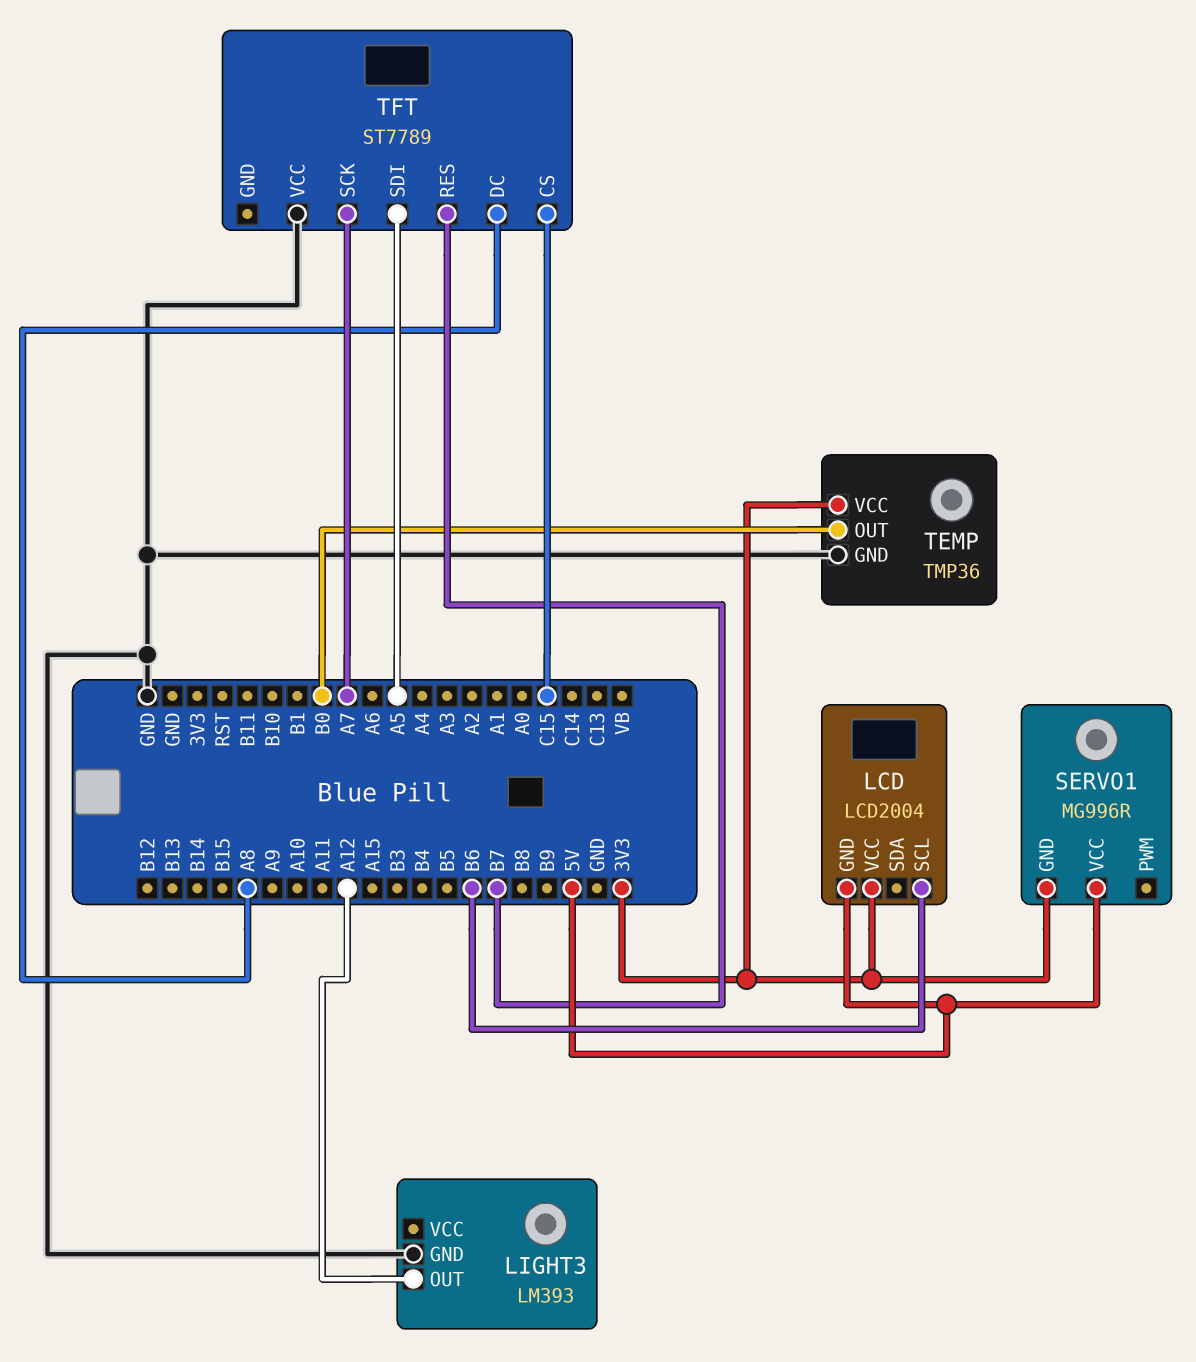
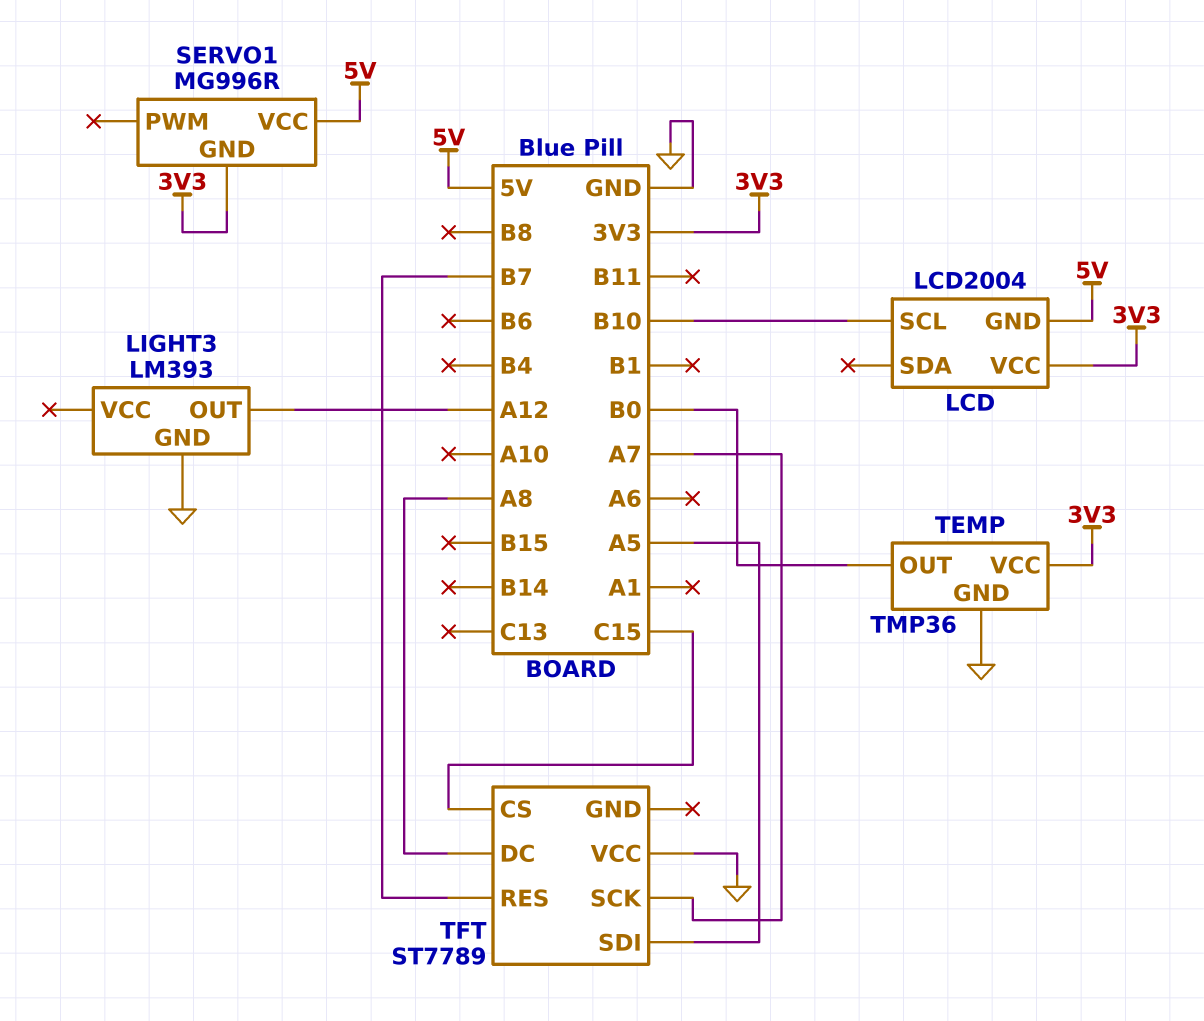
LCD pin SCL: B6 -> B10

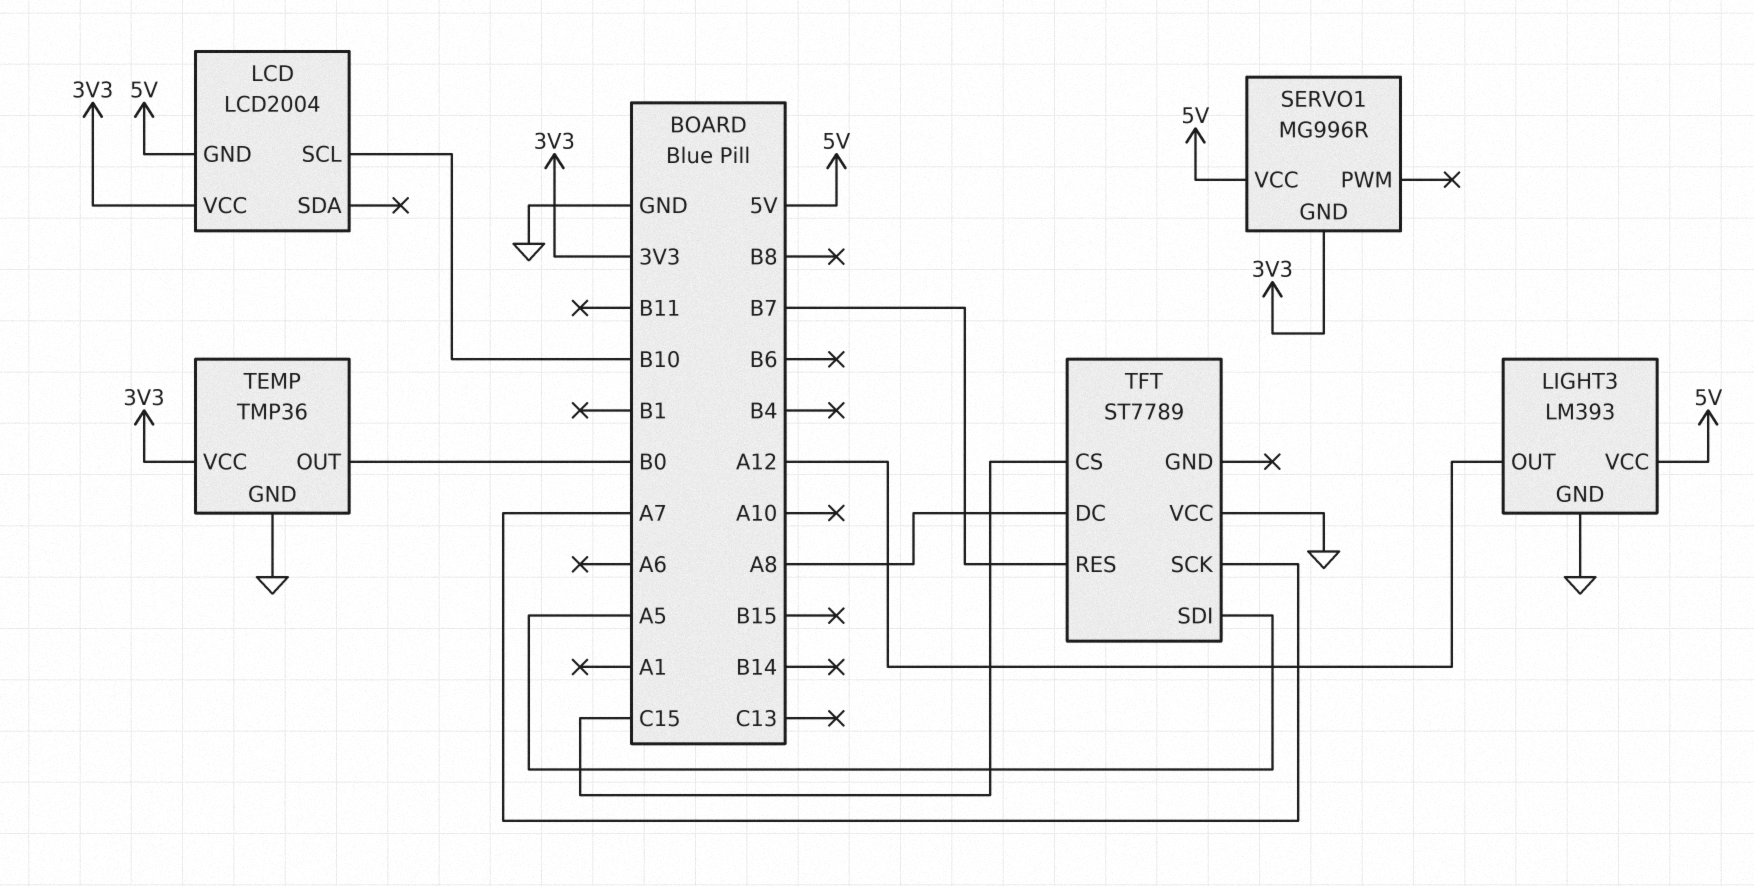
LIGHT3 pin VCC: none -> 5V

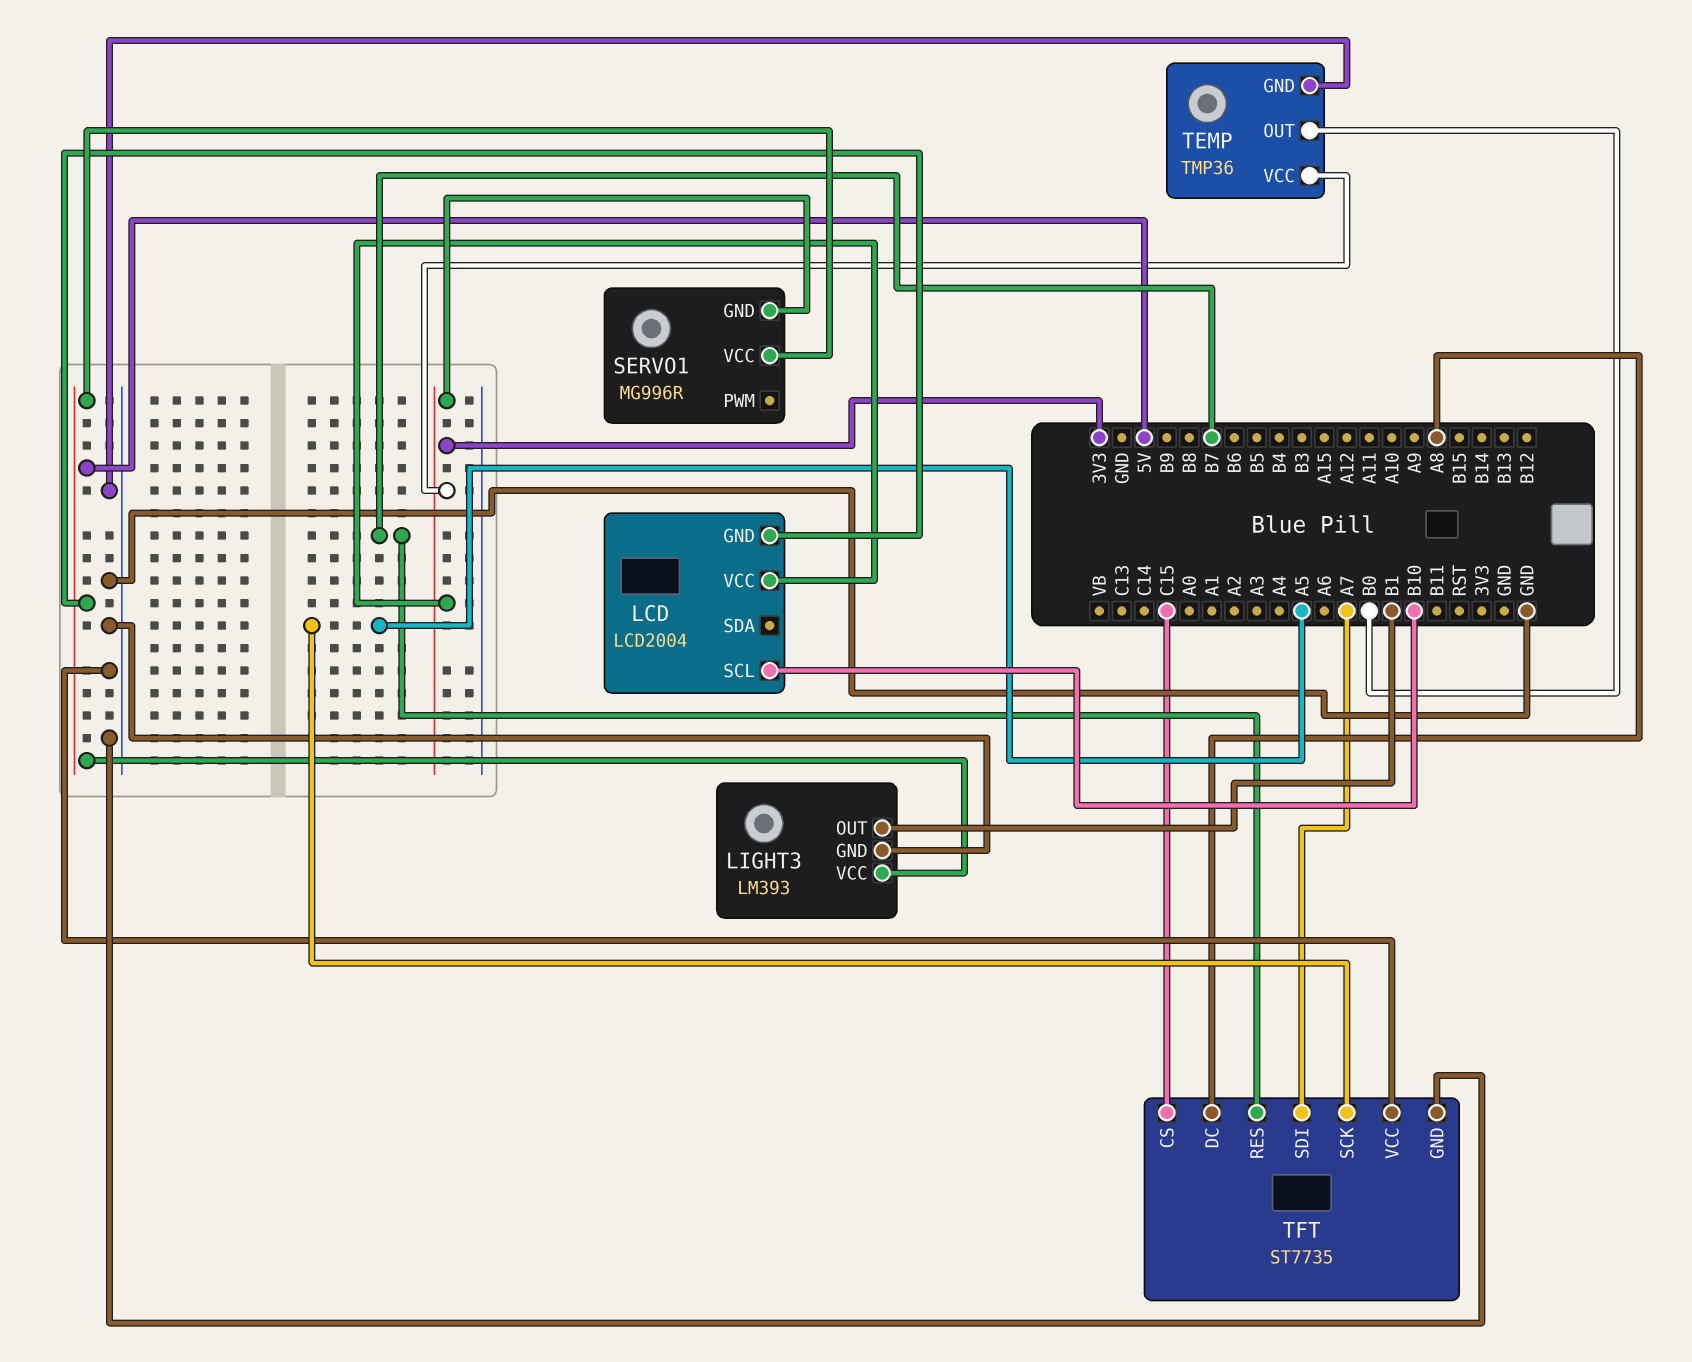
LIGHT3 pin OUT: A12 -> B1
TFT: ST7789 -> ST7735
TFT pin GND: none -> GND
TFT pin SCK: A7 -> A5
TFT pin SDI: A5 -> A7

